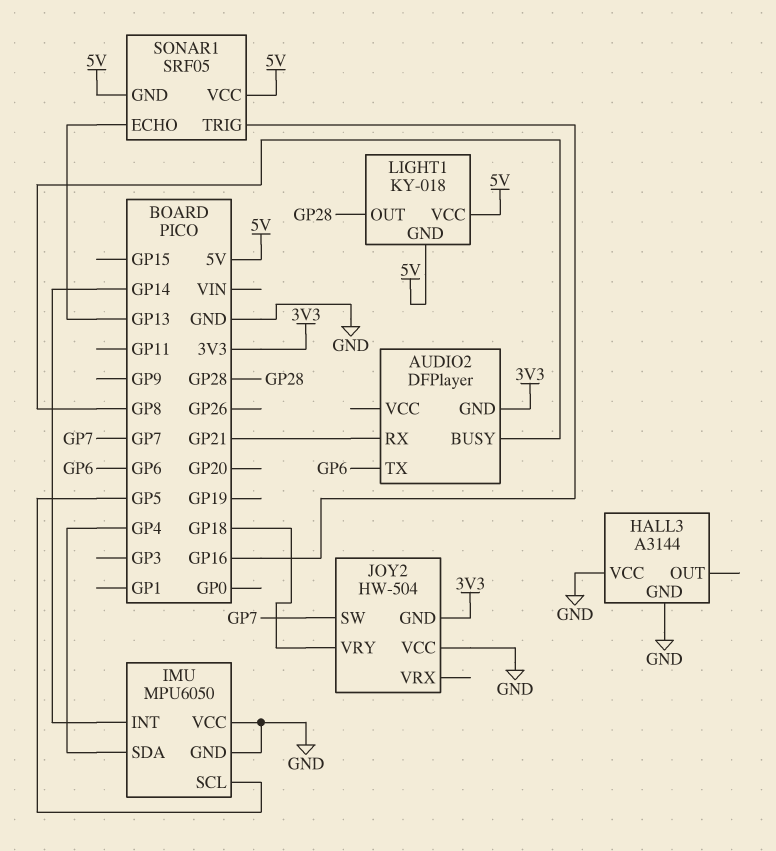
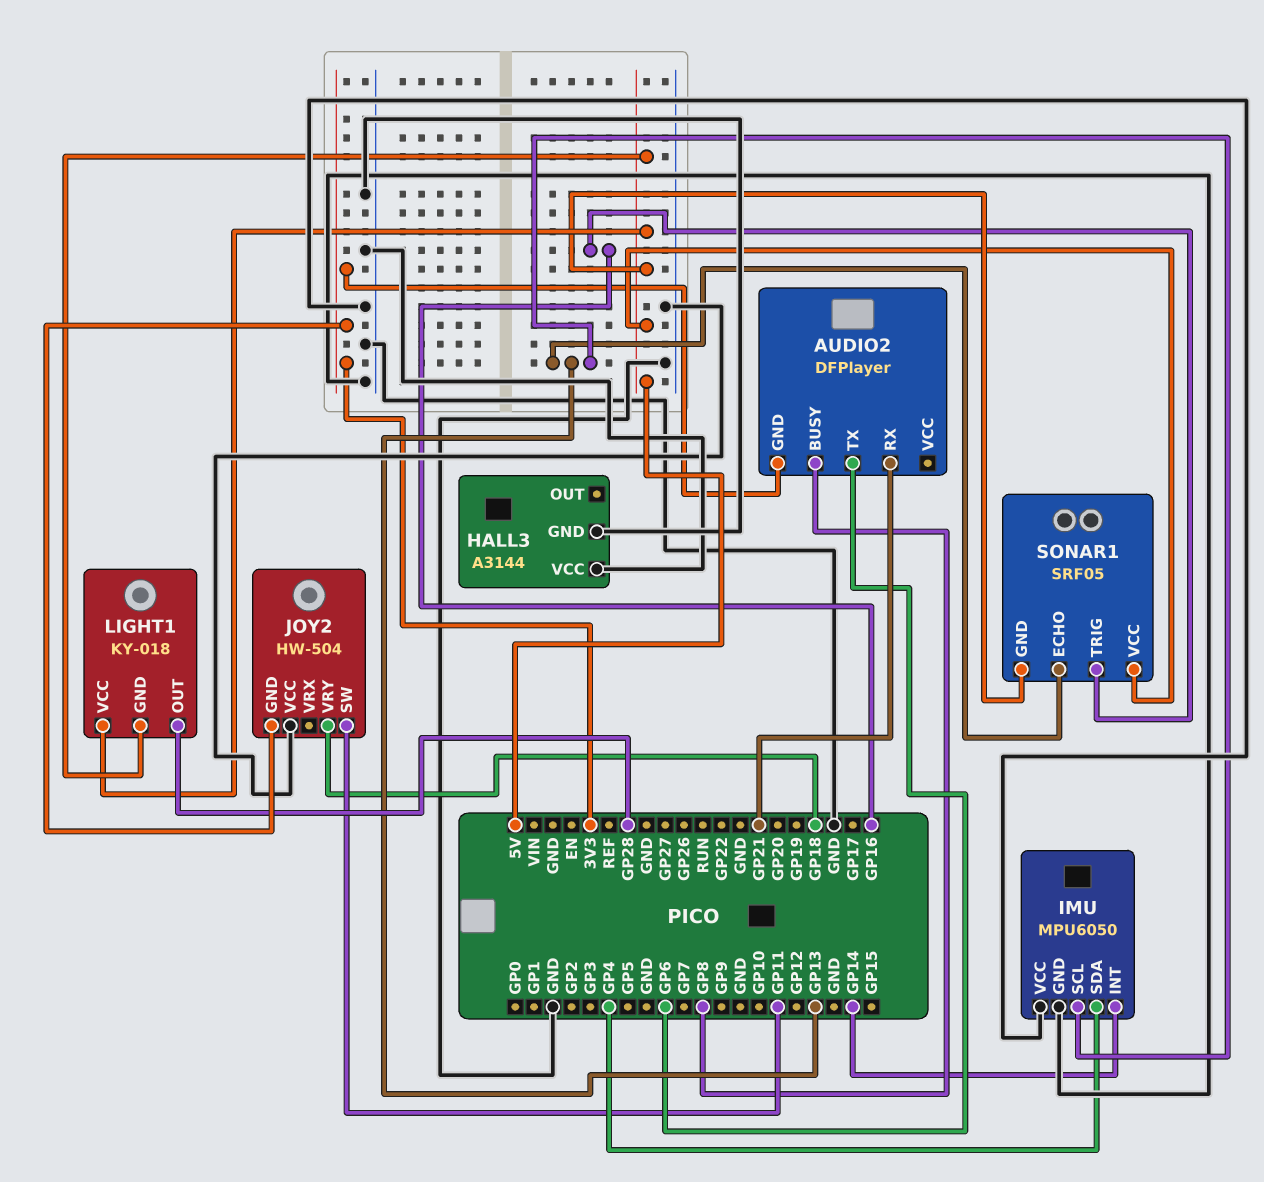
IMU pin SCL: GP5 -> GP13
JOY2 pin SW: GP7 -> GP11

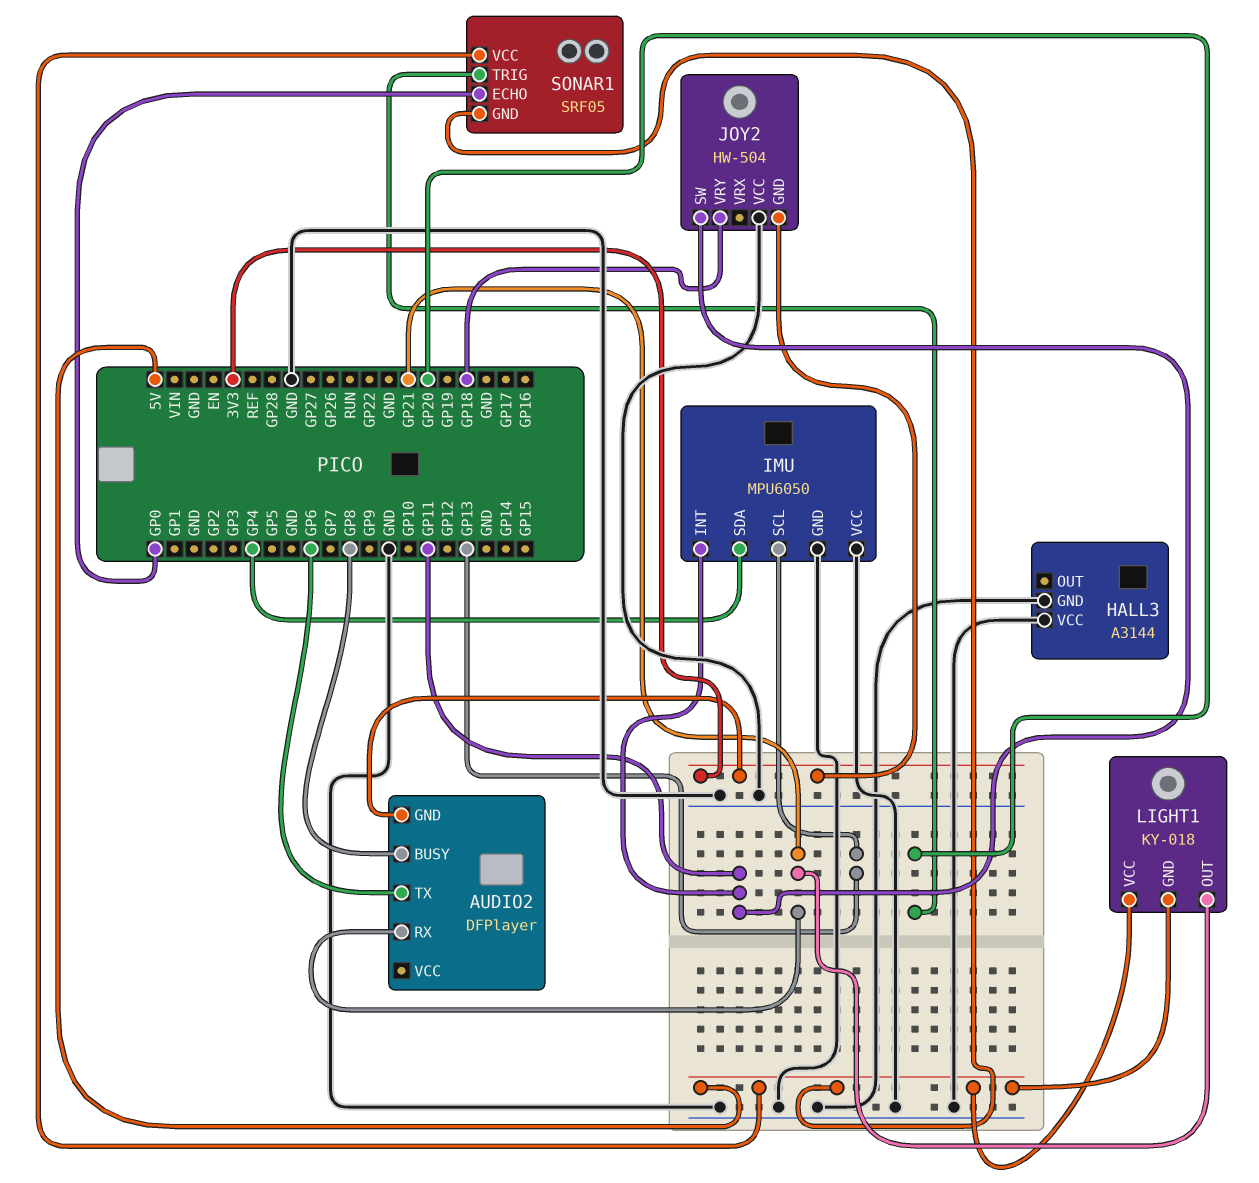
IMU pin INT: GP14 -> GP11
LIGHT1 pin OUT: GP28 -> GP21
SONAR1 pin ECHO: GP13 -> GP0
SONAR1 pin TRIG: GP16 -> GP20

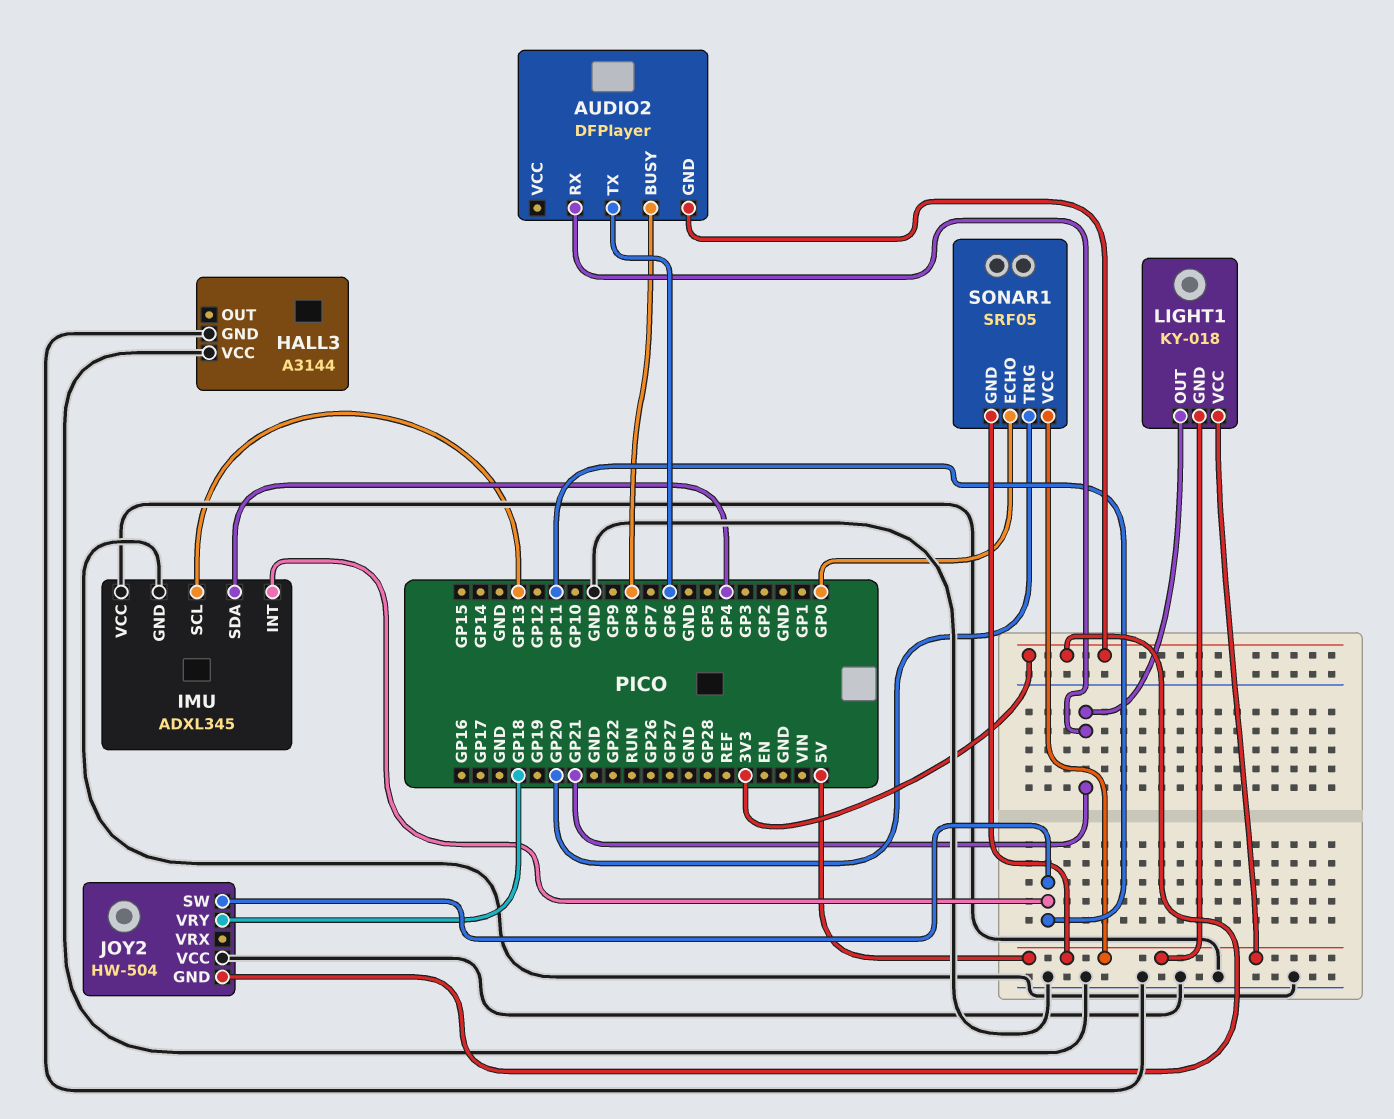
IMU: MPU6050 -> ADXL345

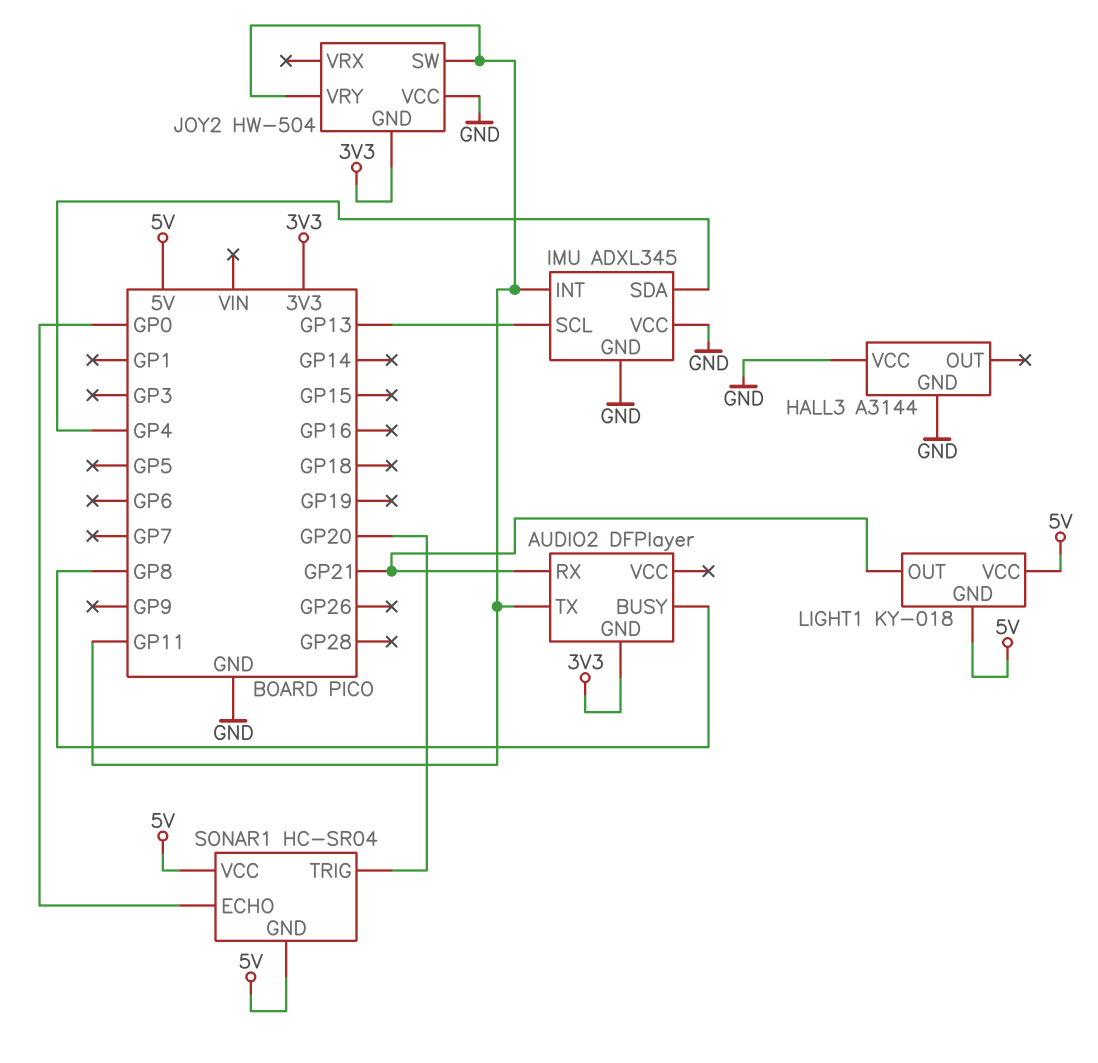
AUDIO2 pin TX: GP6 -> GP11
JOY2 pin VRY: GP18 -> GP11
SONAR1: SRF05 -> HC-SR04

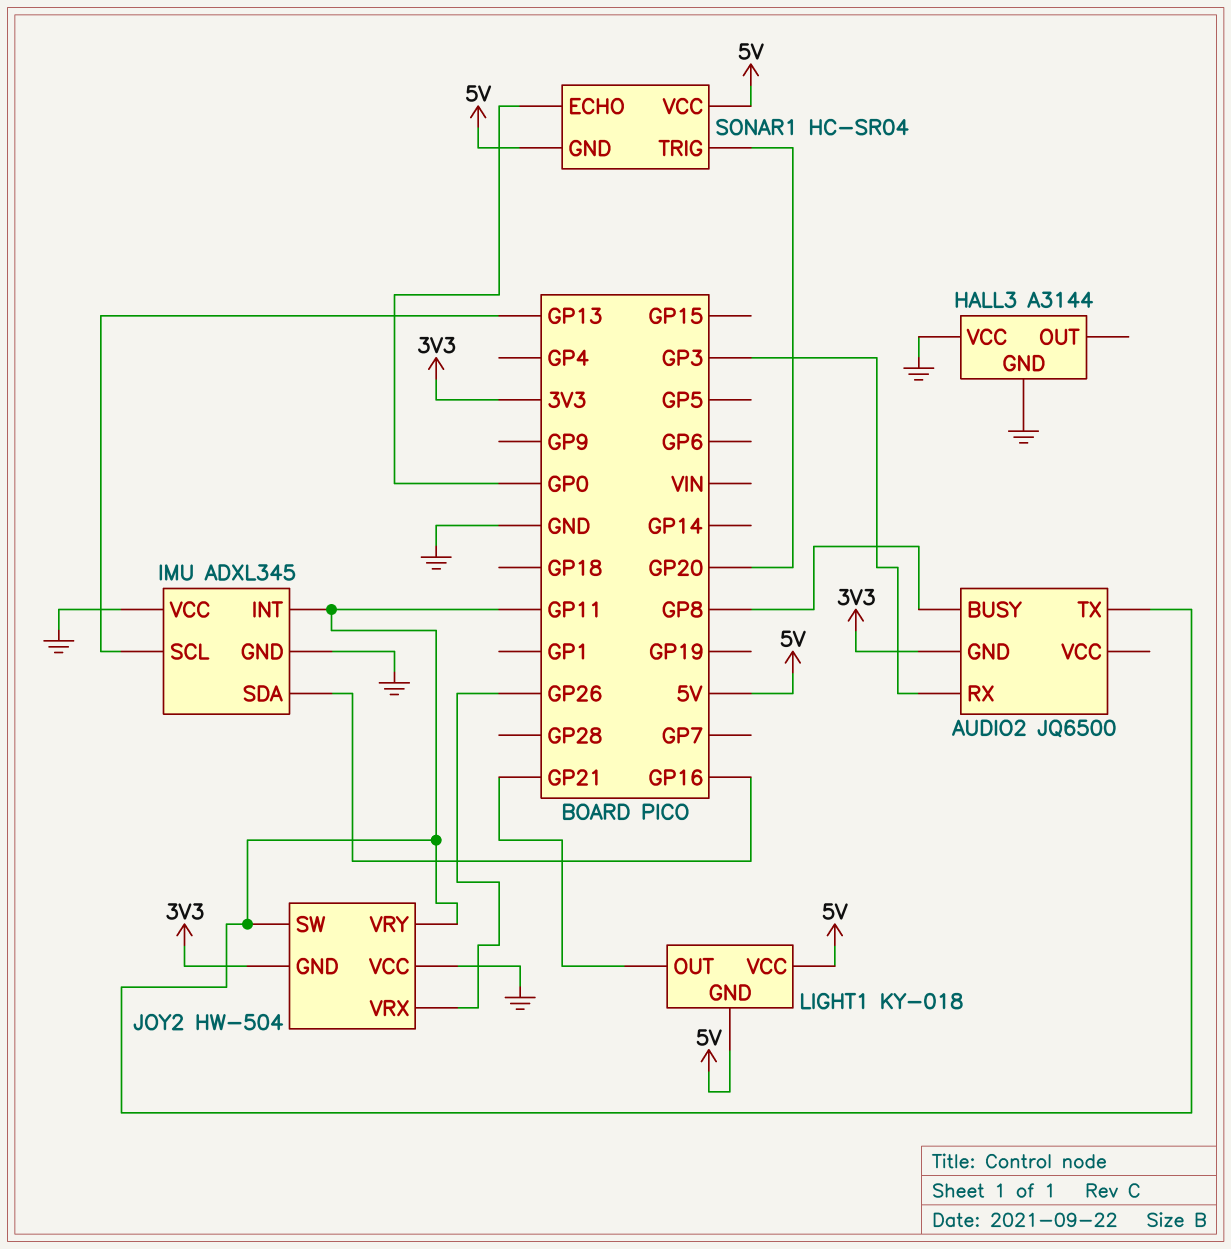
AUDIO2: DFPlayer -> JQ6500
AUDIO2 pin RX: GP21 -> GP3
IMU pin SDA: GP4 -> GP16
JOY2 pin VRX: none -> GP26

